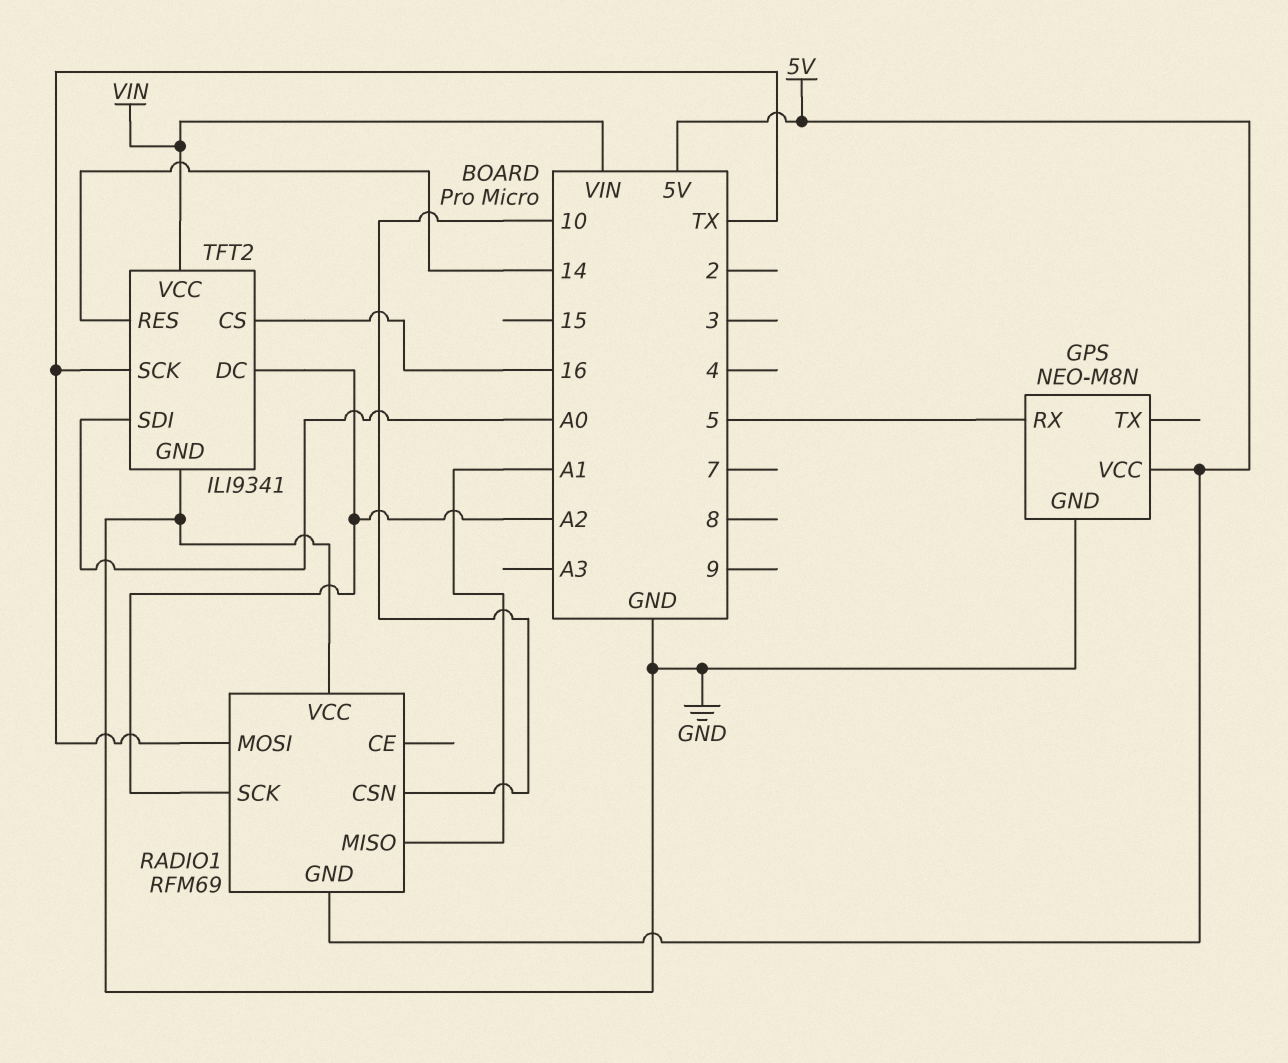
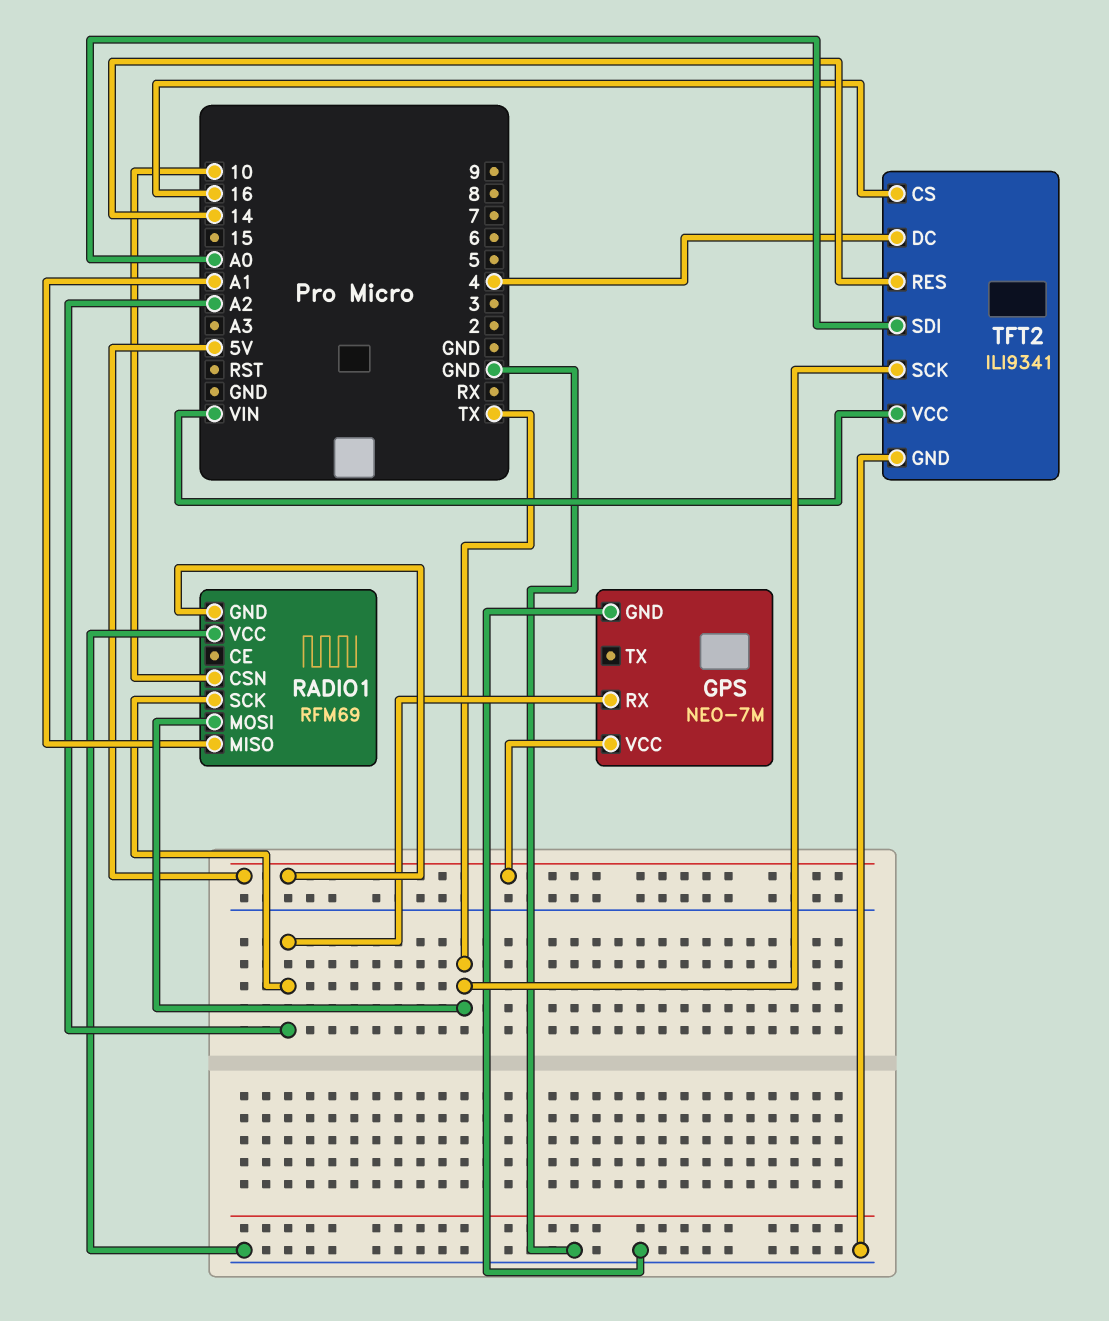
GPS: NEO-M8N -> NEO-7M
GPS pin RX: 5 -> A2
TFT2 pin DC: A2 -> 4

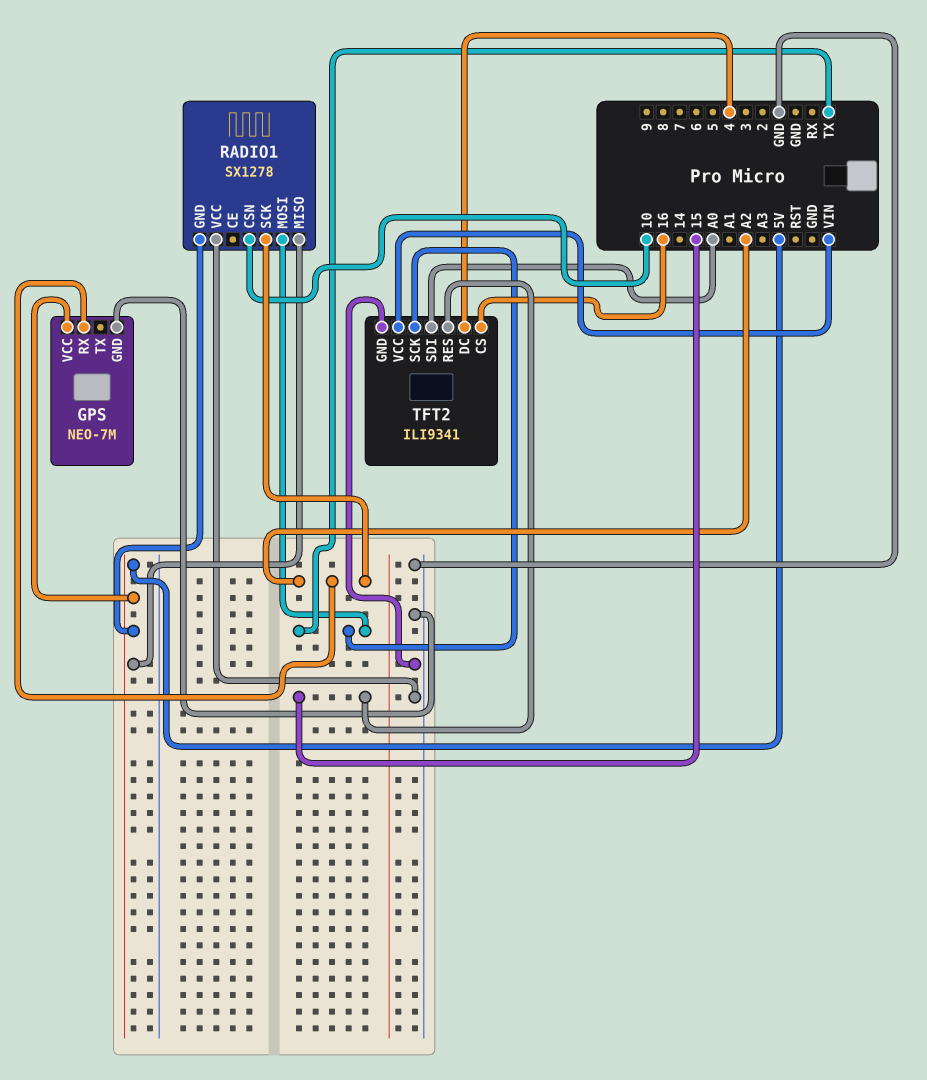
RADIO1: RFM69 -> SX1278
RADIO1 pin MISO: A1 -> 5V
TFT2 pin RES: 14 -> 15

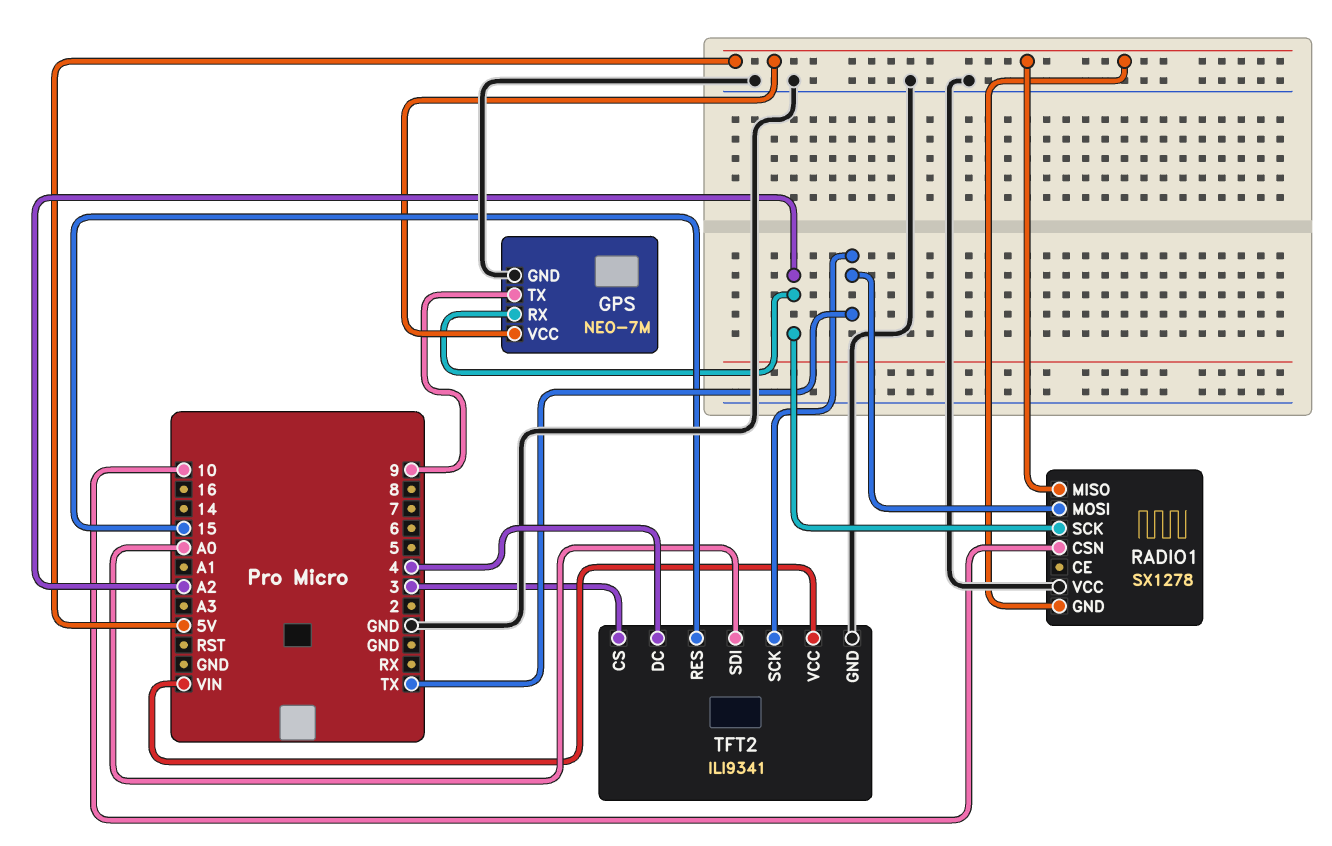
GPS pin TX: none -> 9
TFT2 pin CS: 16 -> 3

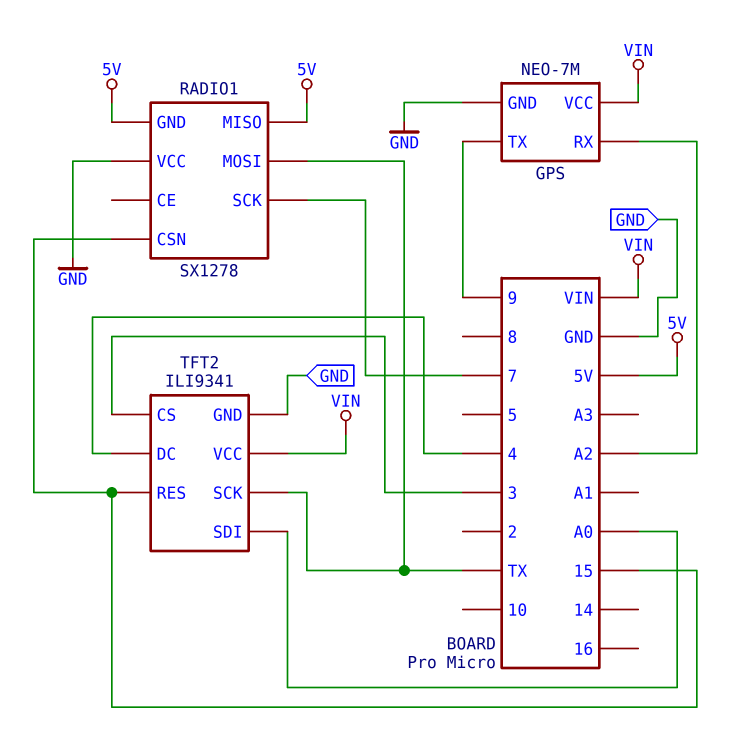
GPS pin VCC: 5V -> VIN
RADIO1 pin CSN: 10 -> 15
RADIO1 pin SCK: A2 -> 7

